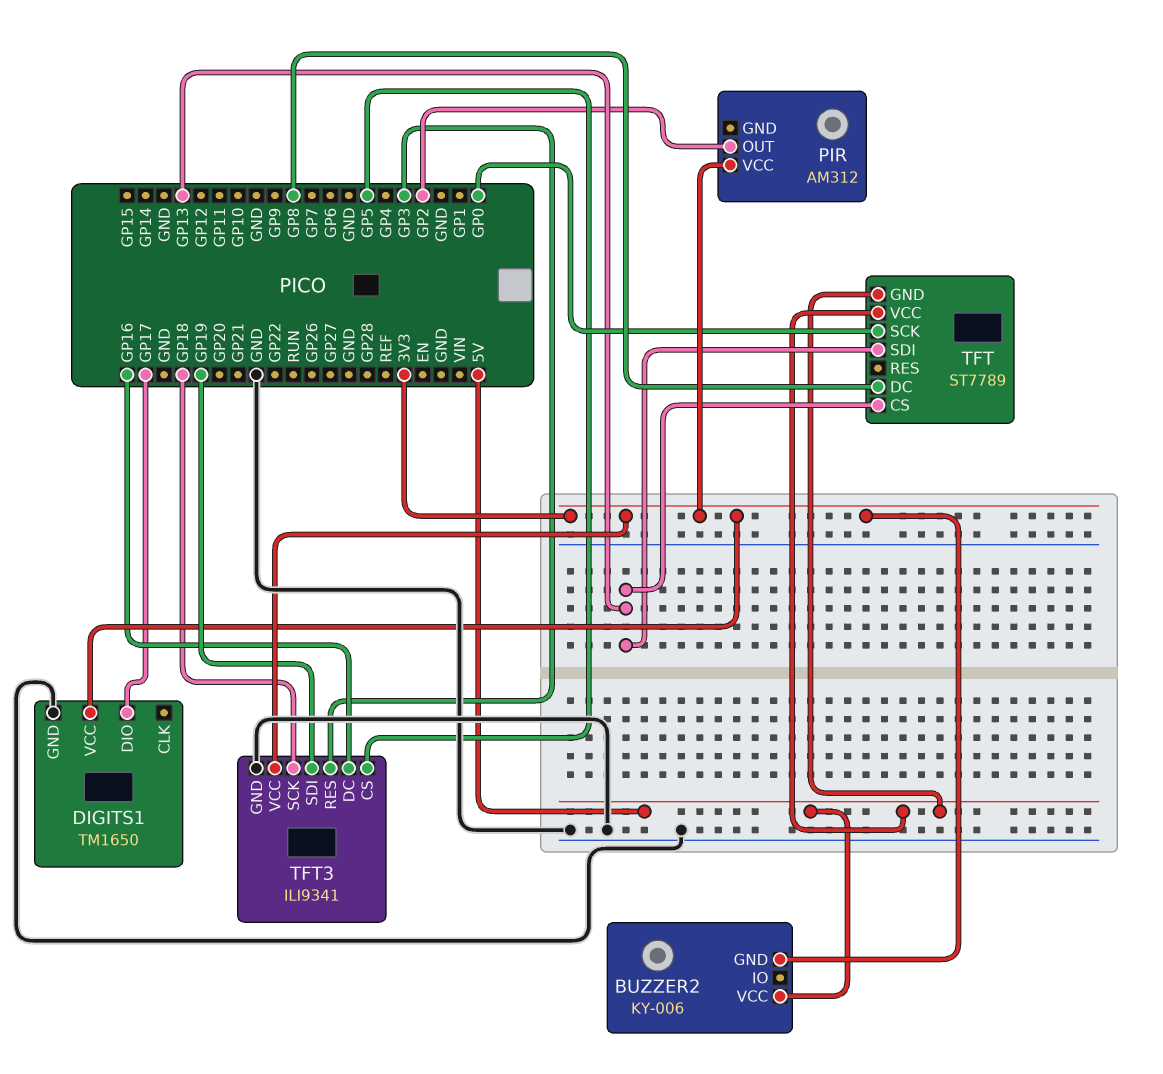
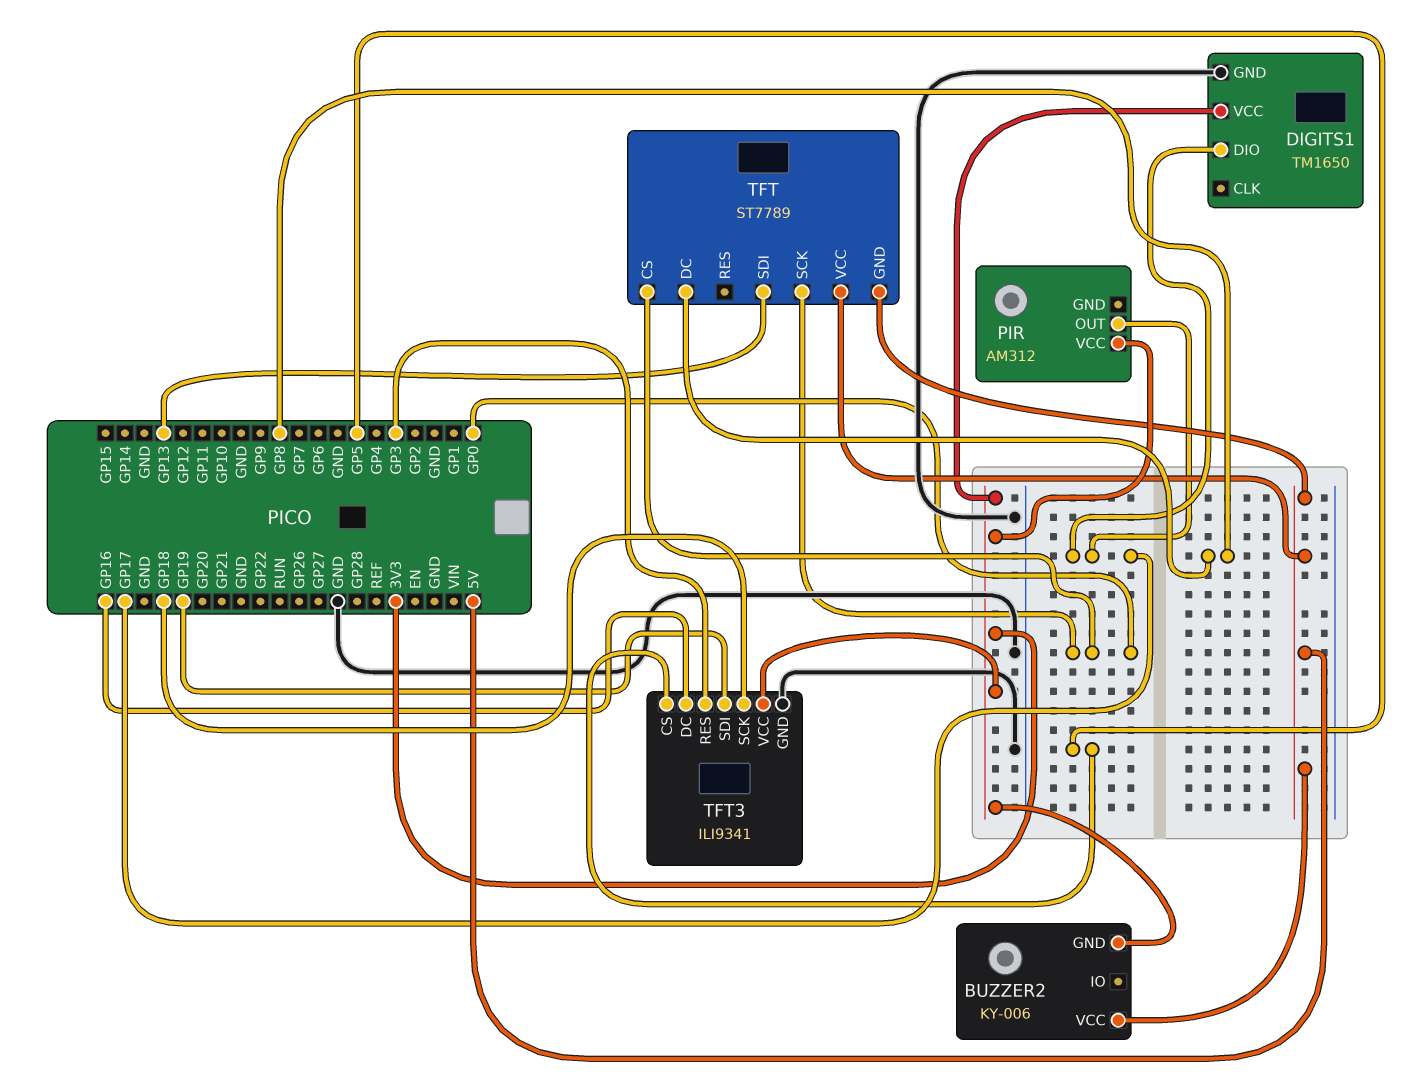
PIR pin OUT: GP2 -> GP17
TFT pin CS: GP13 -> GP0

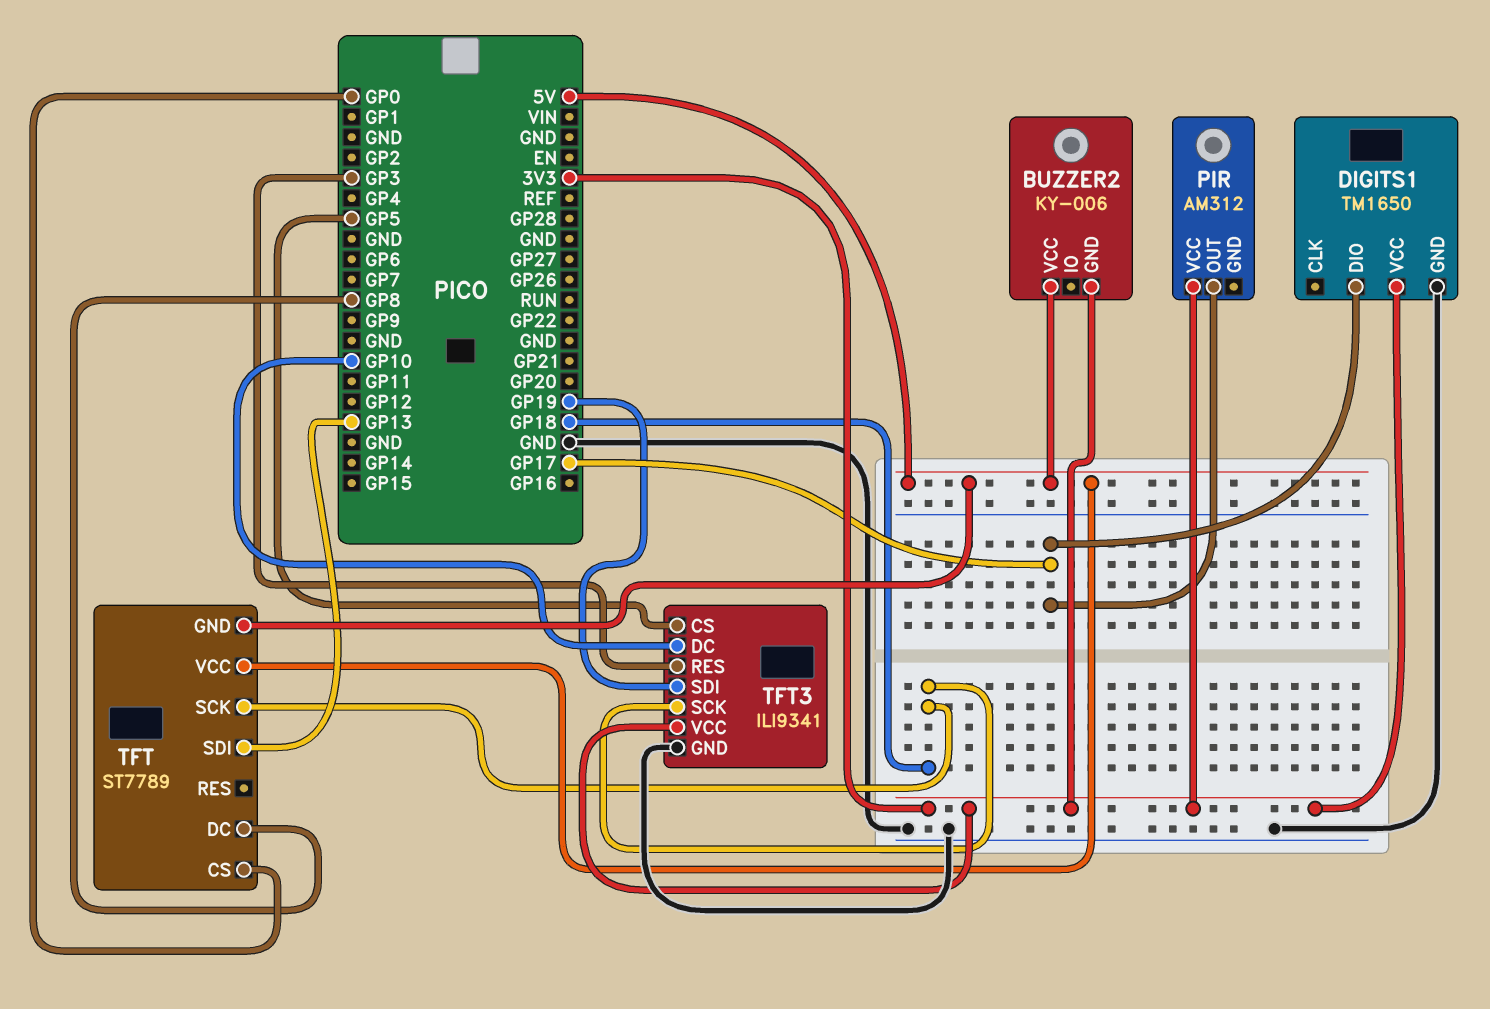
TFT pin SCK: GP0 -> GP18
TFT3 pin DC: GP16 -> GP10

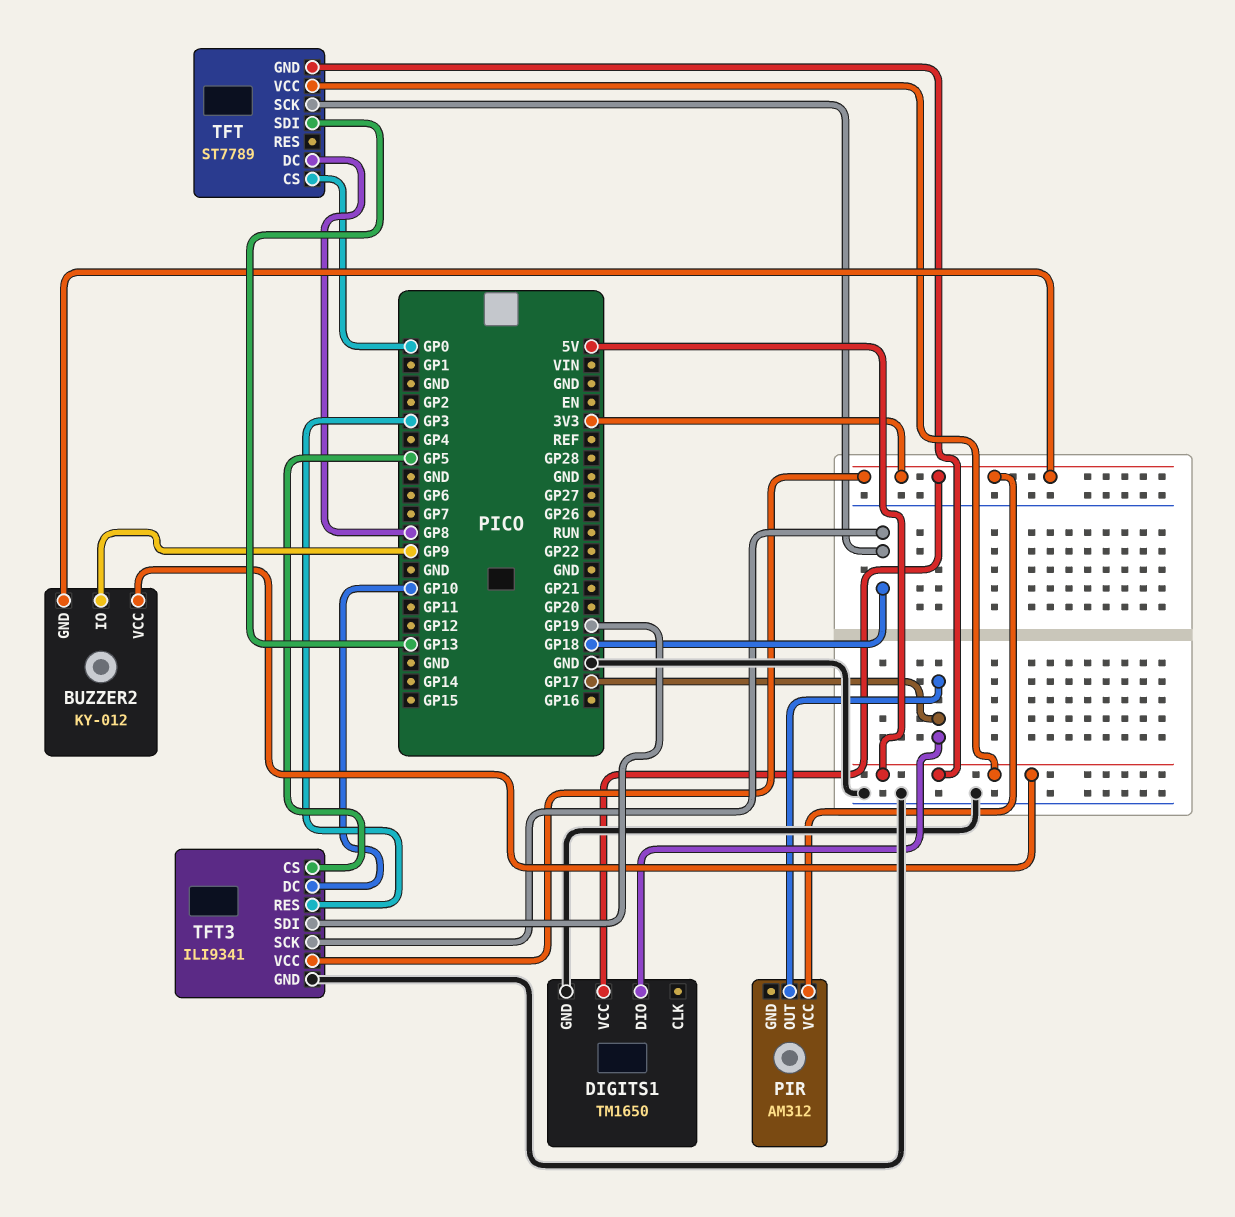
BUZZER2: KY-006 -> KY-012
BUZZER2 pin IO: none -> GP9

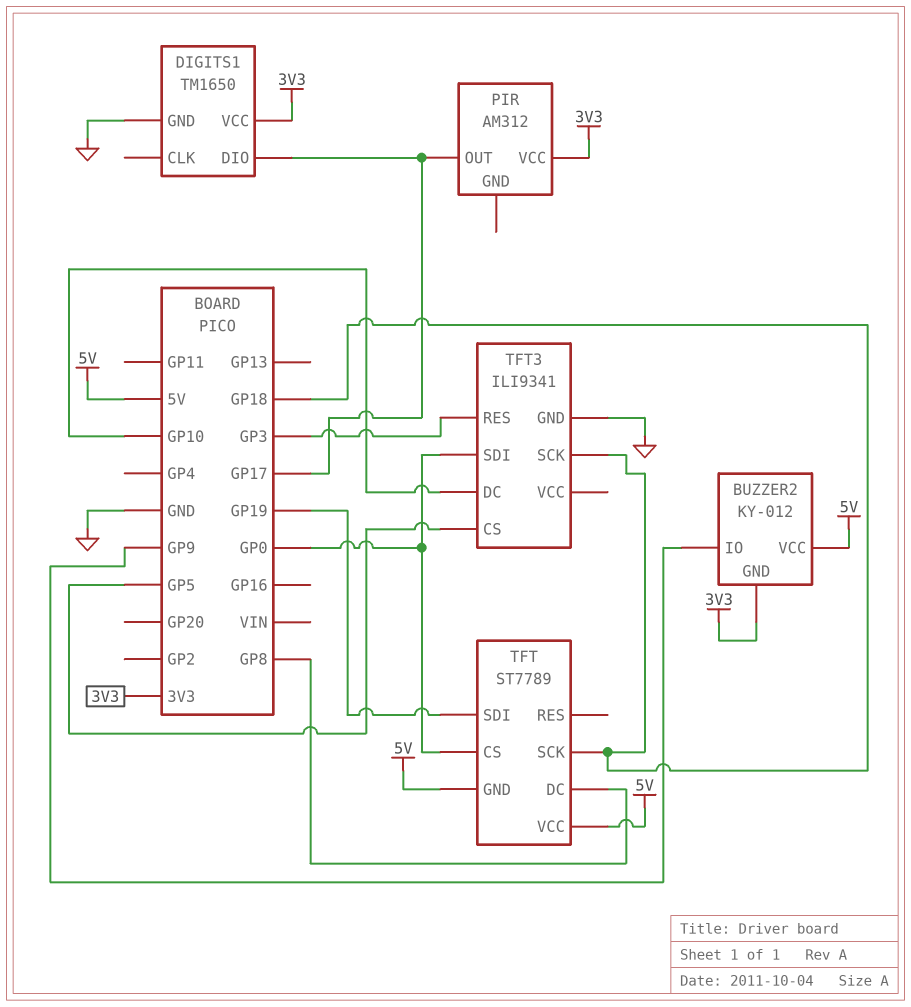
TFT pin SDI: GP13 -> GP19
TFT3 pin SDI: GP19 -> GP0
TFT3 pin VCC: 3V3 -> none

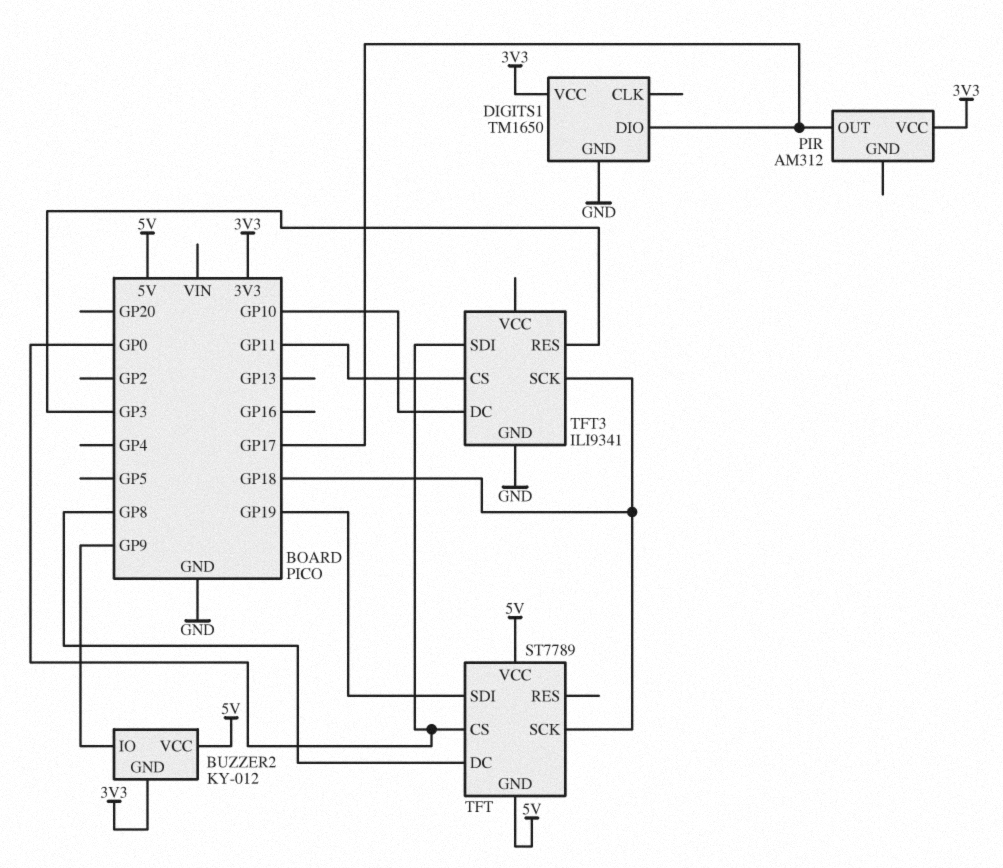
TFT3 pin CS: GP5 -> GP11

